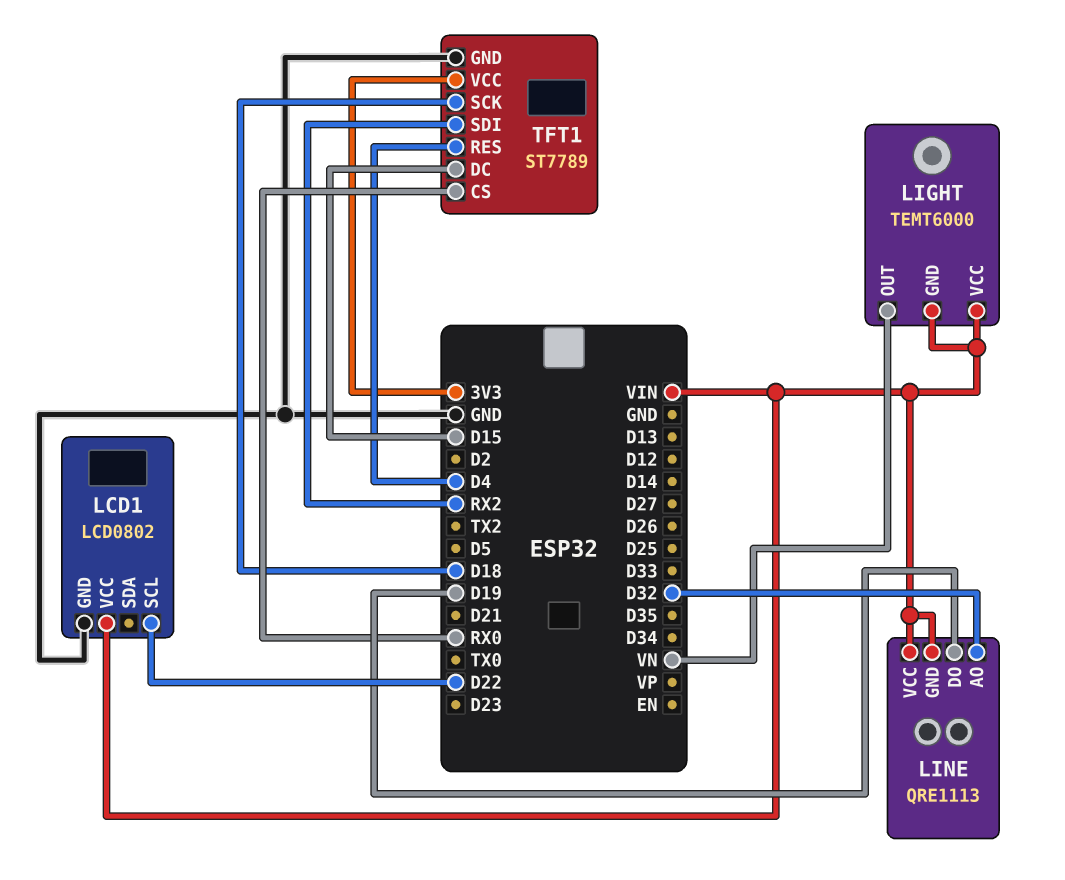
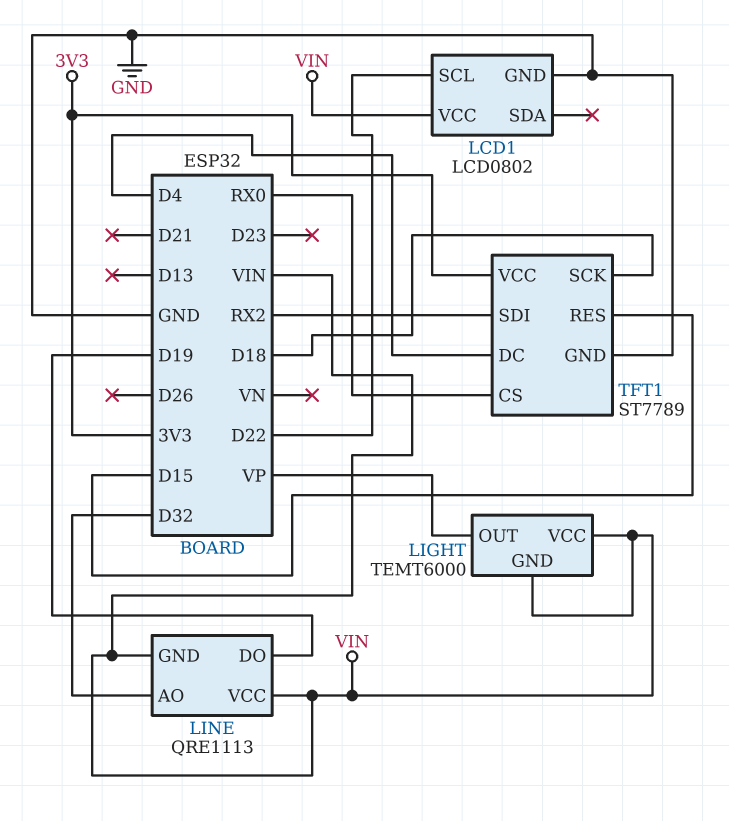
LIGHT pin OUT: VN -> VP
TFT1 pin DC: D15 -> D4
TFT1 pin RES: D4 -> D15

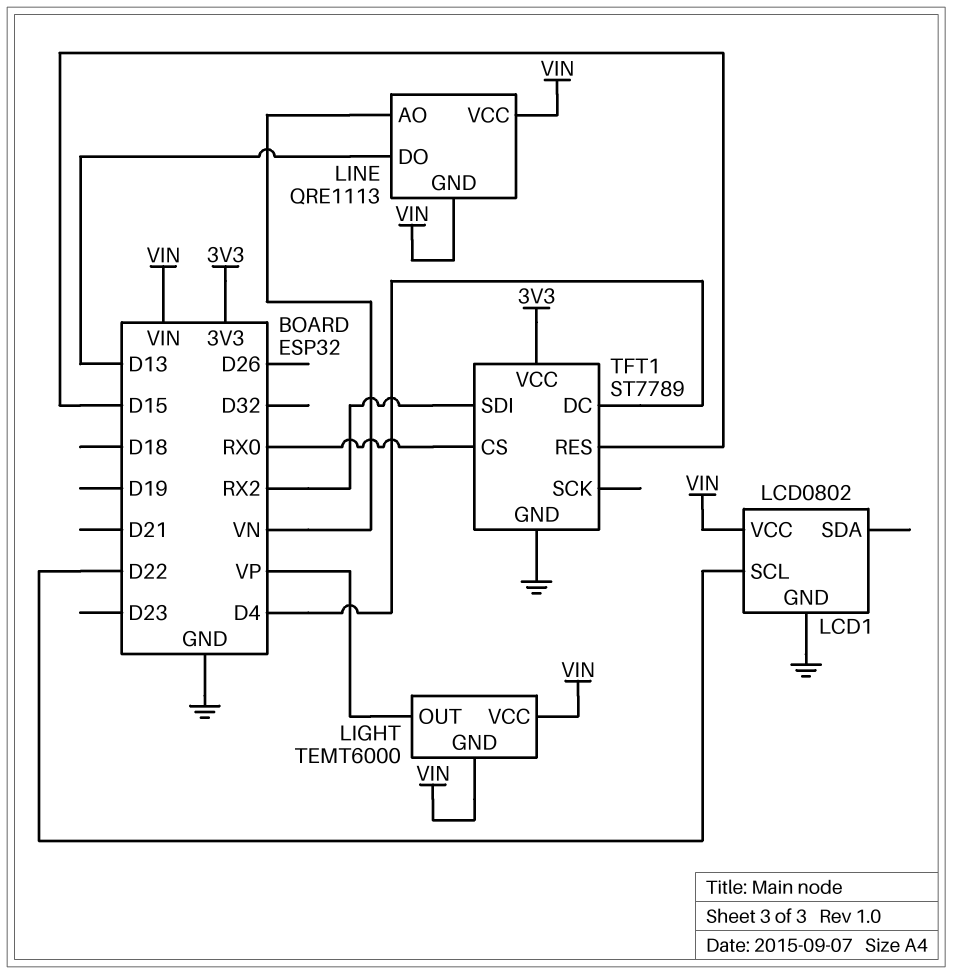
LINE pin AO: D32 -> VN
LINE pin DO: D19 -> D13
TFT1 pin SCK: D18 -> none

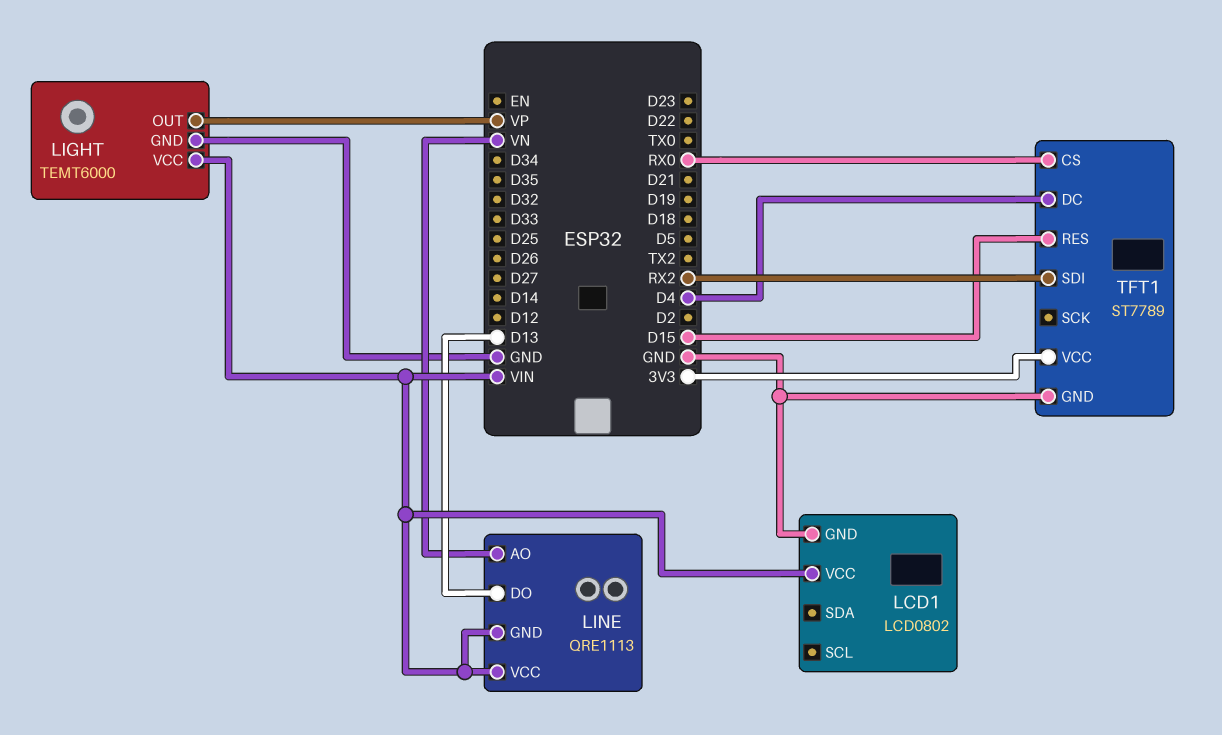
LCD1 pin SCL: D22 -> none
LIGHT pin GND: VIN -> GND

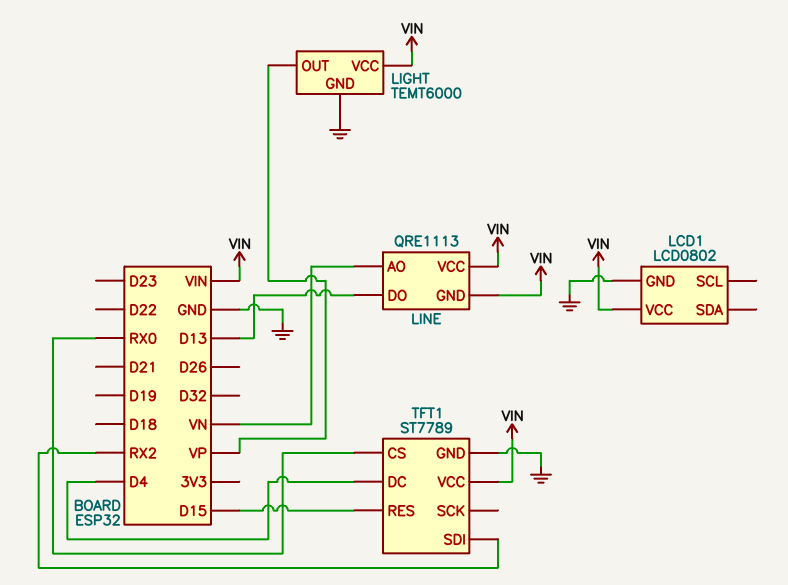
TFT1 pin VCC: 3V3 -> VIN

